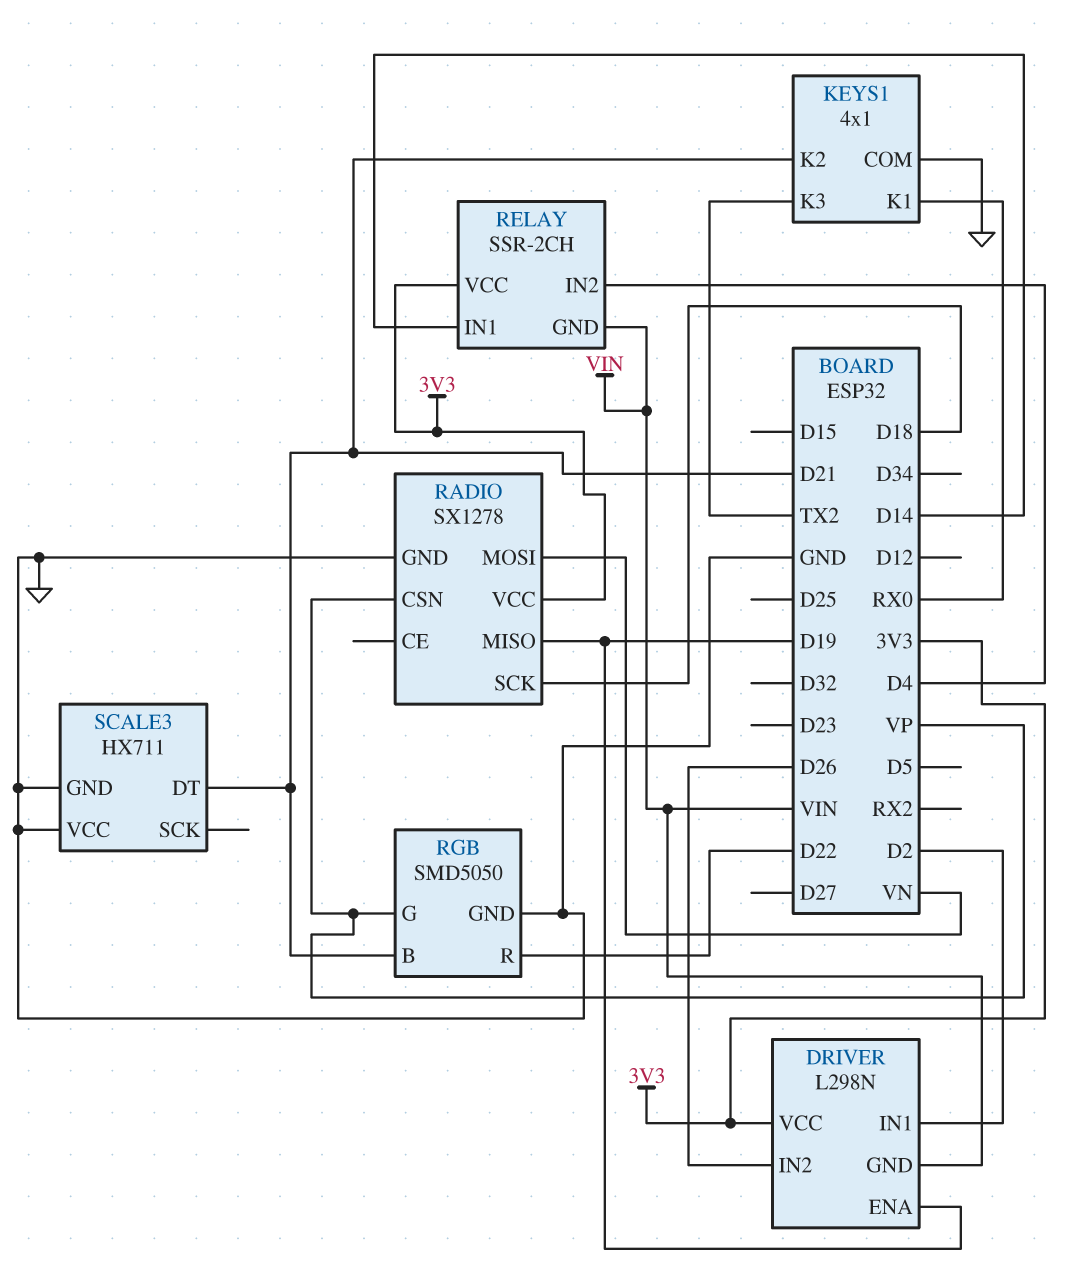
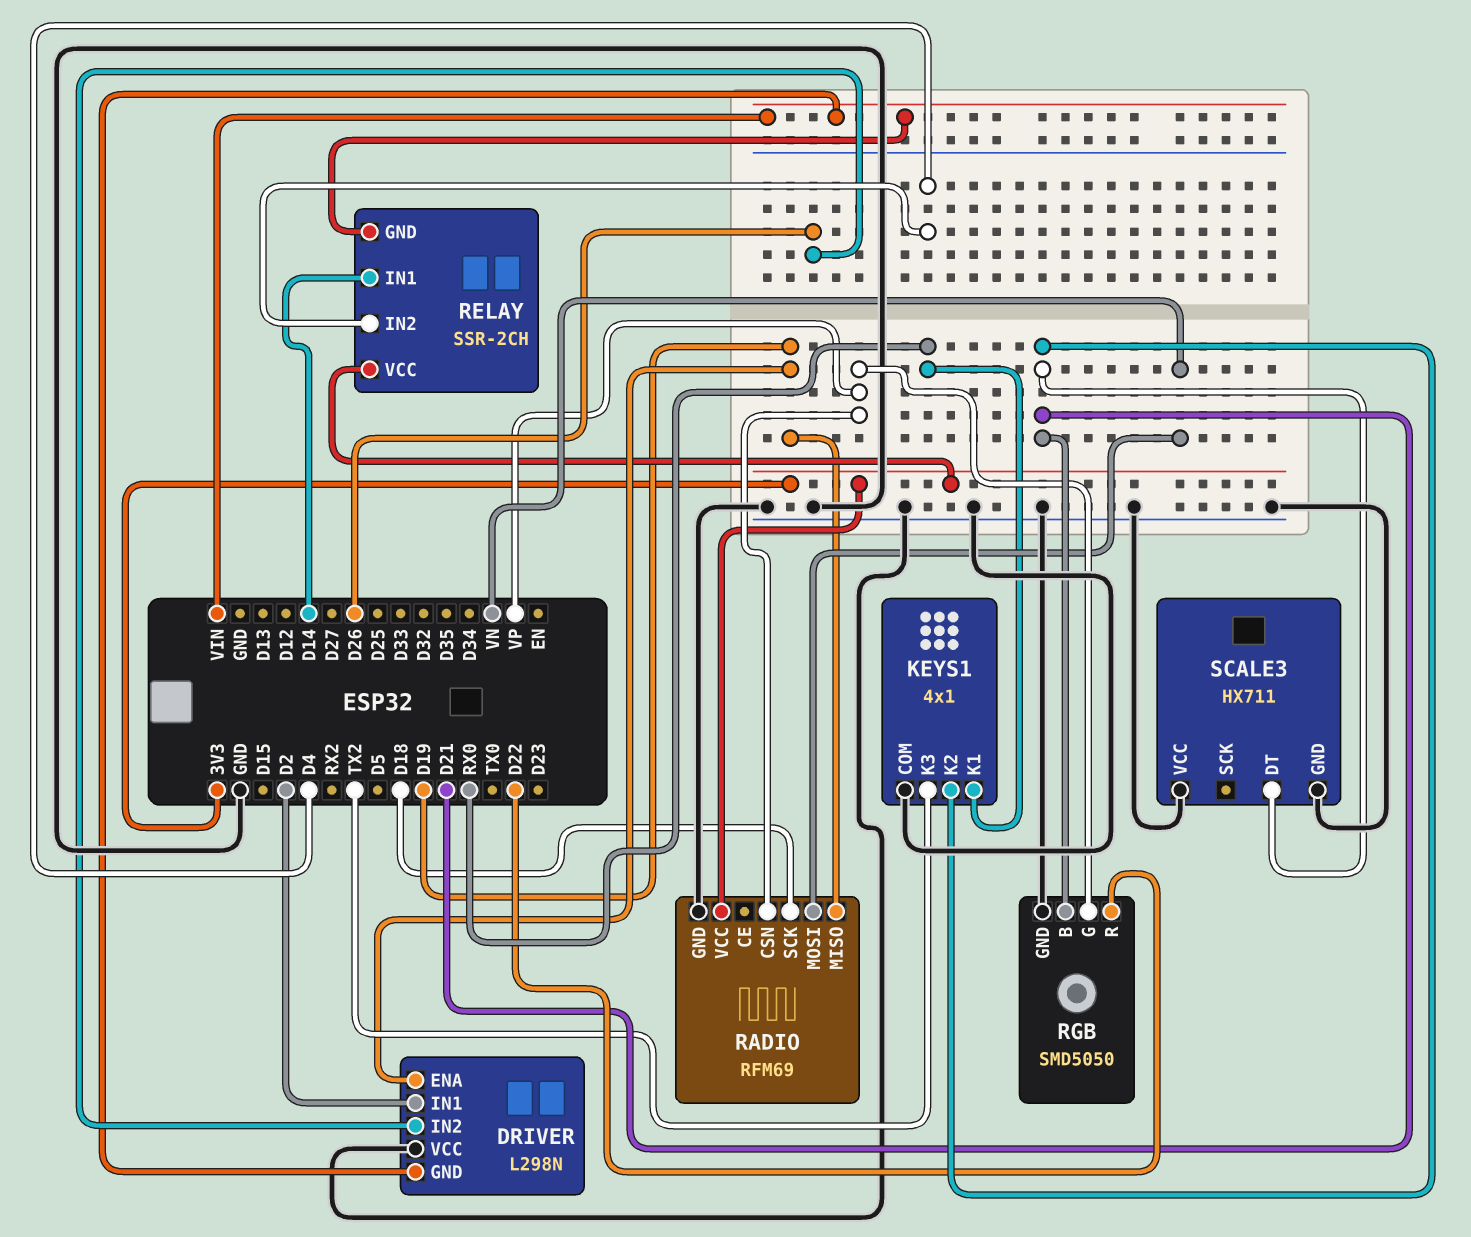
DRIVER pin VCC: 3V3 -> GND
RADIO: SX1278 -> RFM69

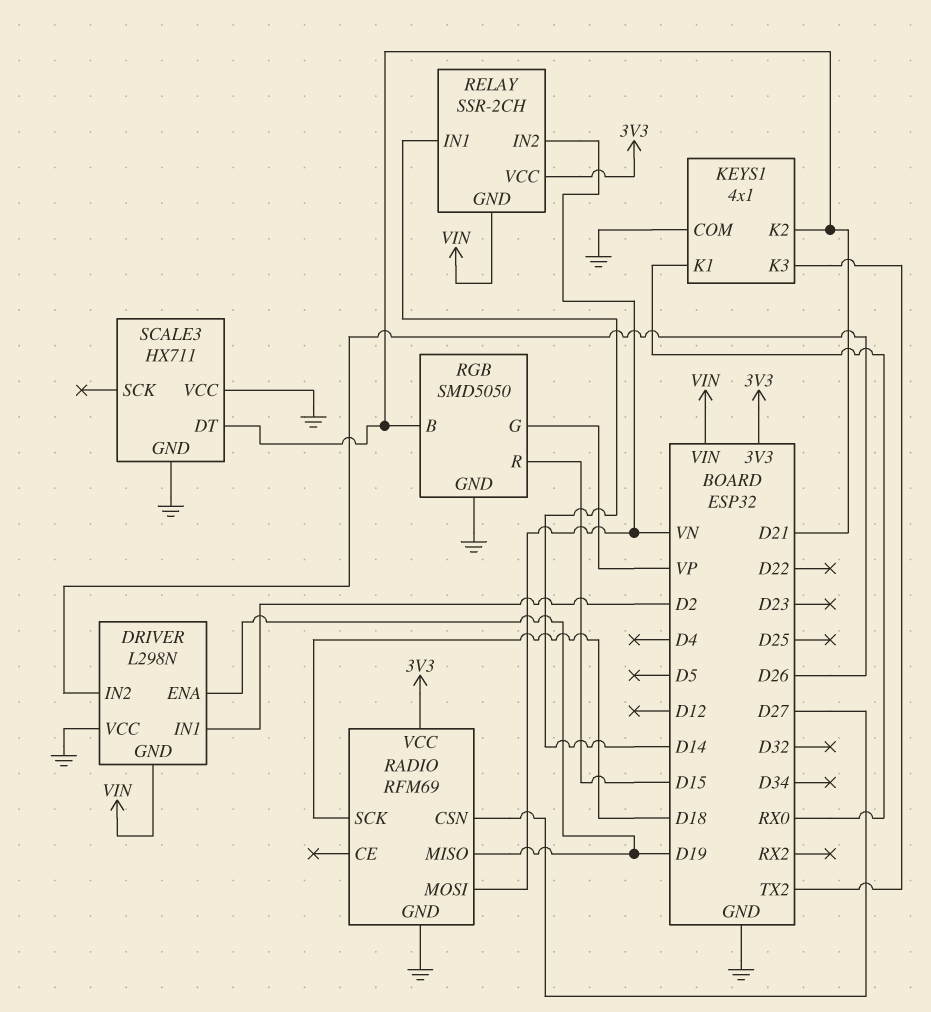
RADIO pin CSN: VP -> D27
RELAY pin IN2: D4 -> VN
RGB pin R: D22 -> D15

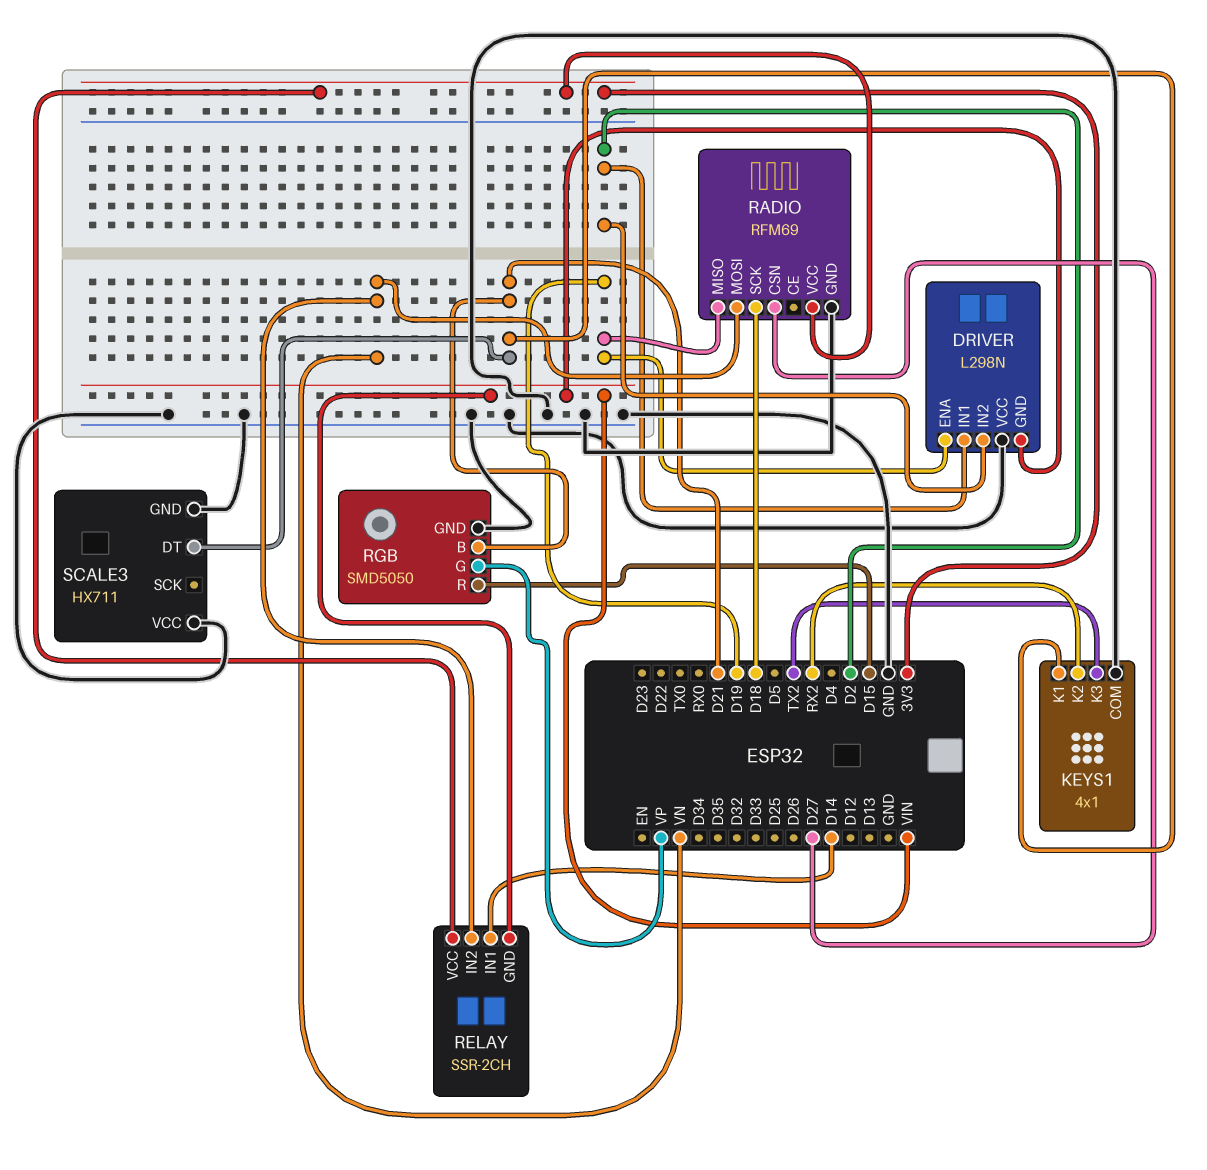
DRIVER pin IN2: D26 -> D2
KEYS1 pin K1: RX0 -> D21
KEYS1 pin K2: D21 -> RX2

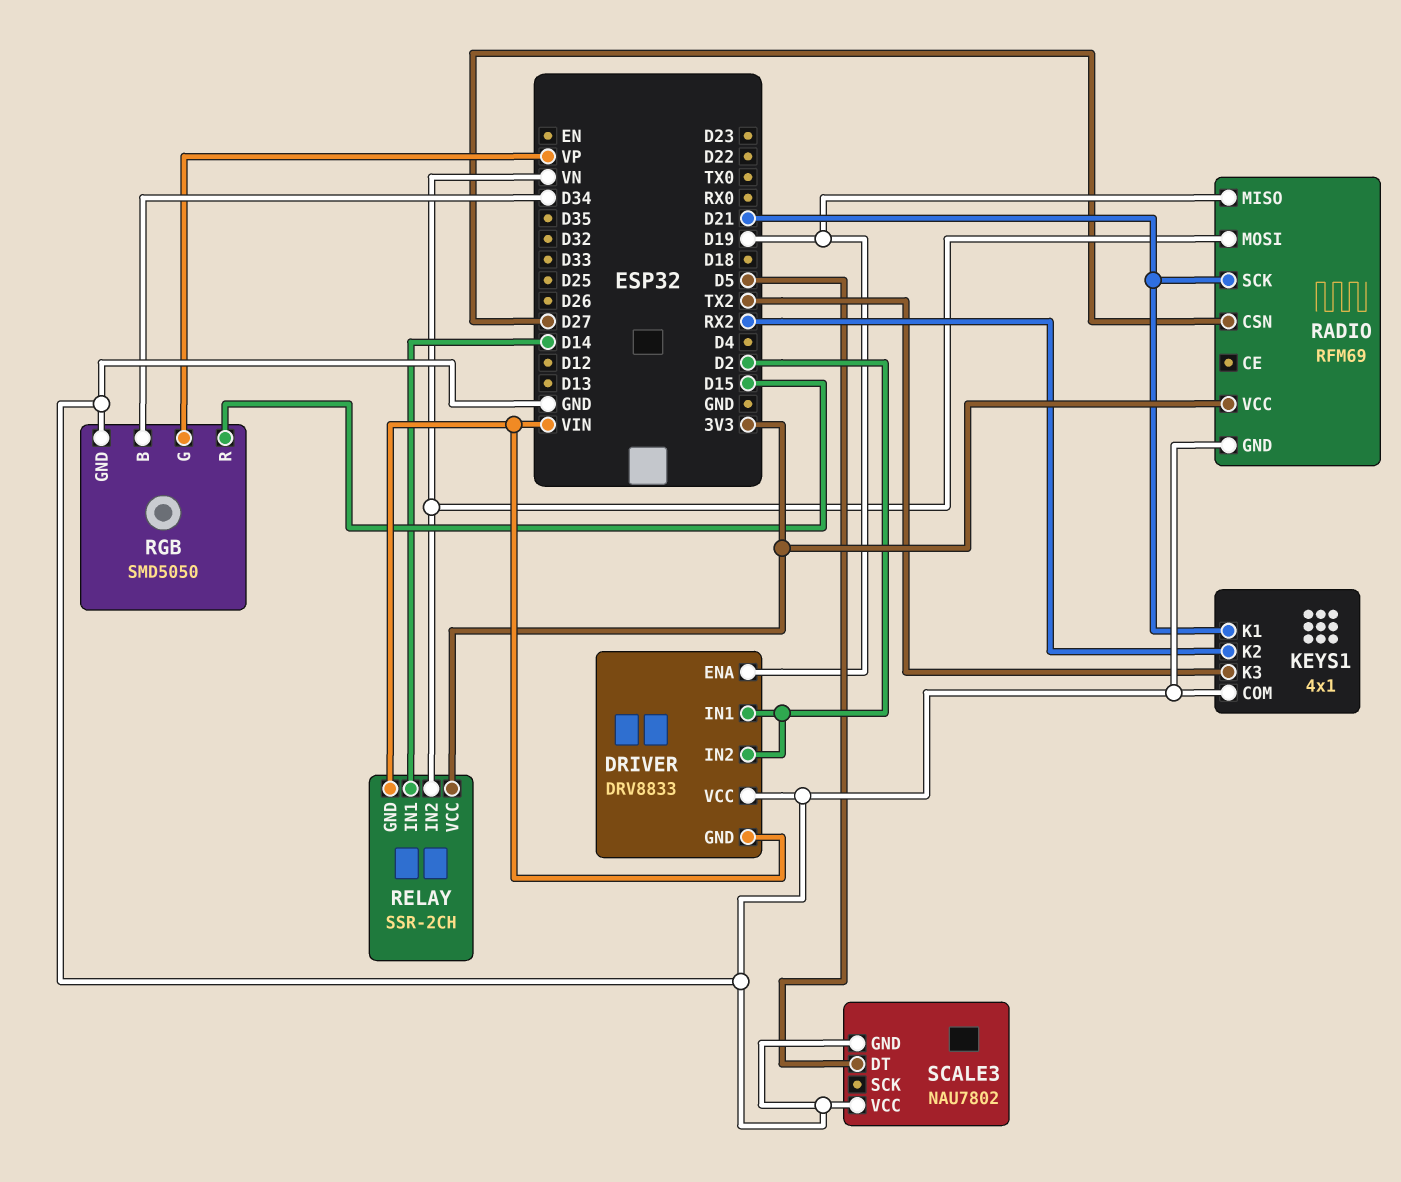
DRIVER: L298N -> DRV8833
RADIO pin SCK: D18 -> D21
RGB pin B: D21 -> D34
SCALE3: HX711 -> NAU7802
SCALE3 pin DT: D21 -> D5

